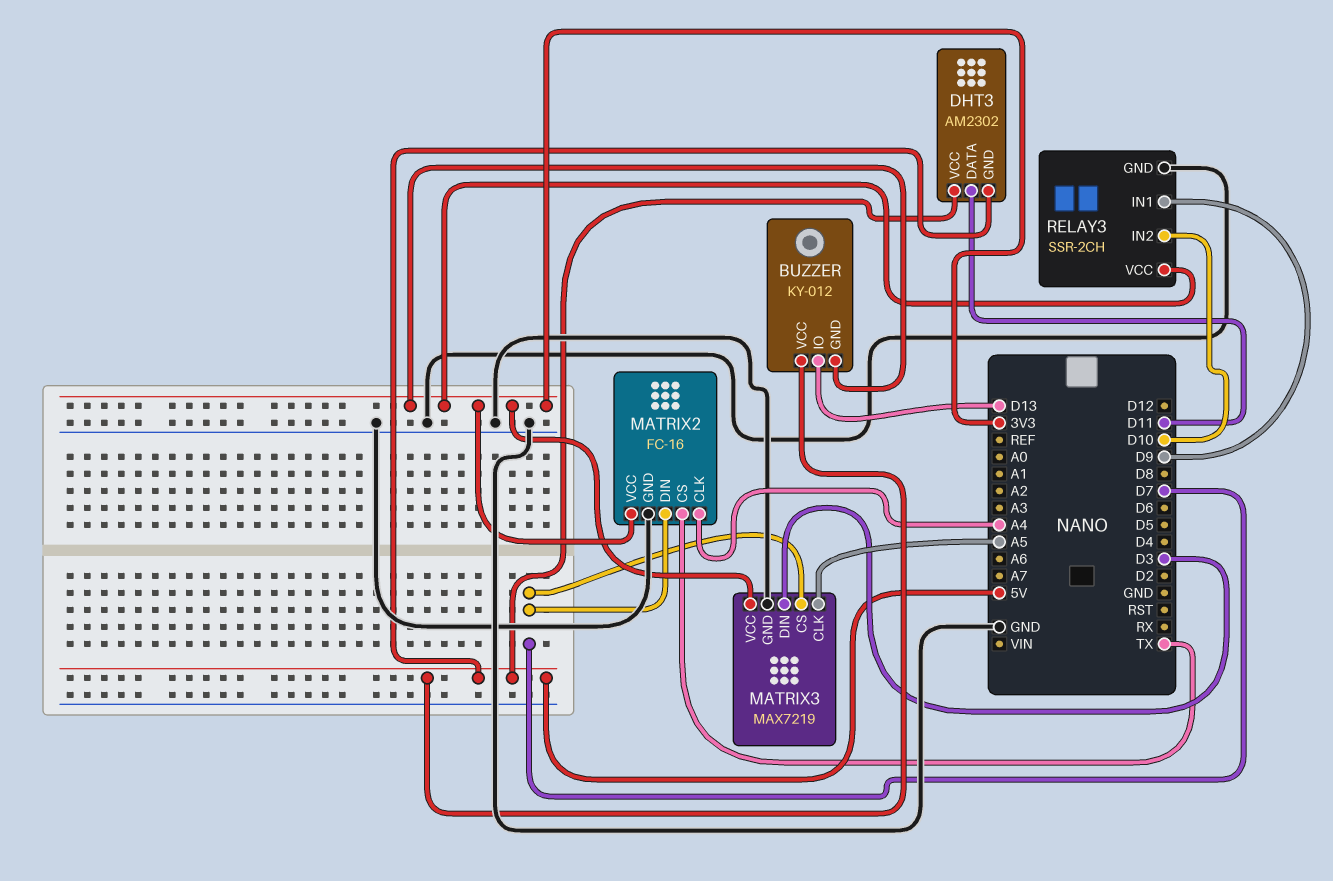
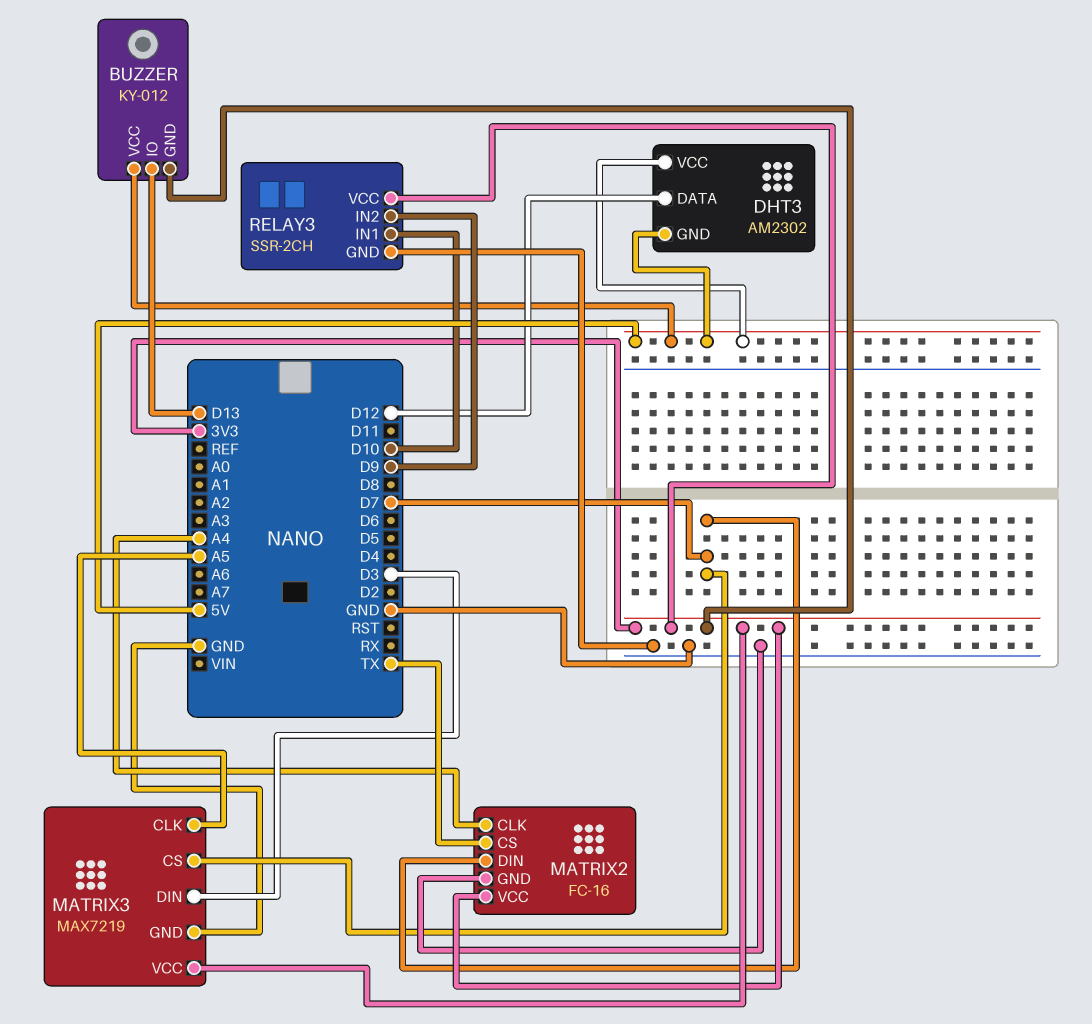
DHT3 pin DATA: D11 -> D12
RELAY3 pin IN1: D9 -> D10
RELAY3 pin IN2: D10 -> D9

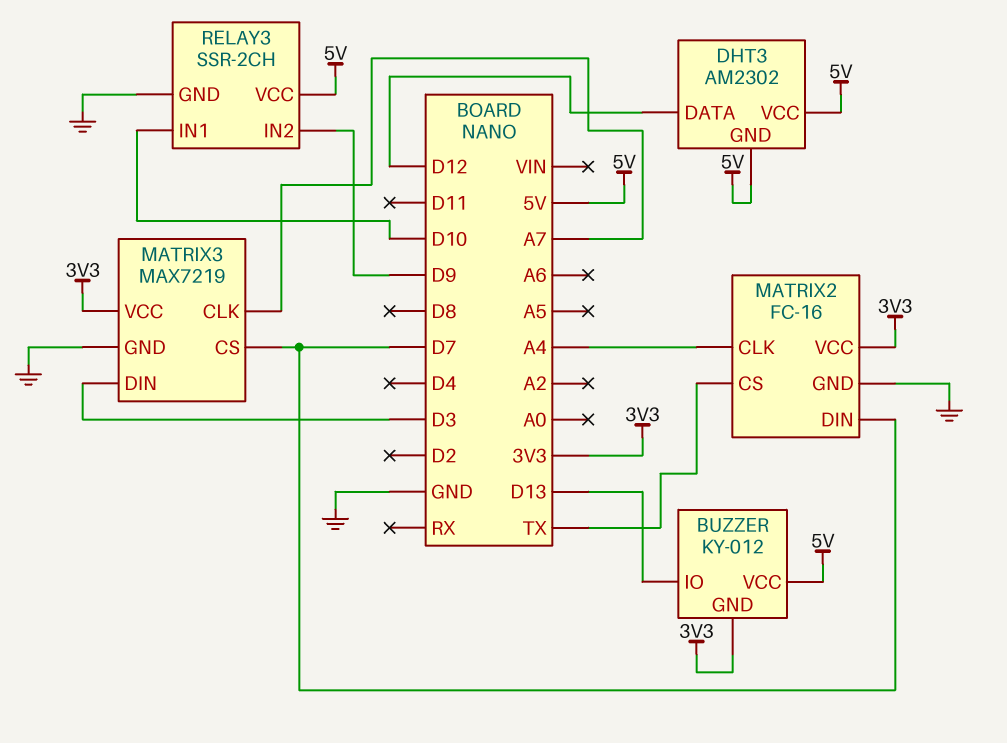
MATRIX3 pin CLK: A5 -> A7
RELAY3 pin VCC: 3V3 -> 5V

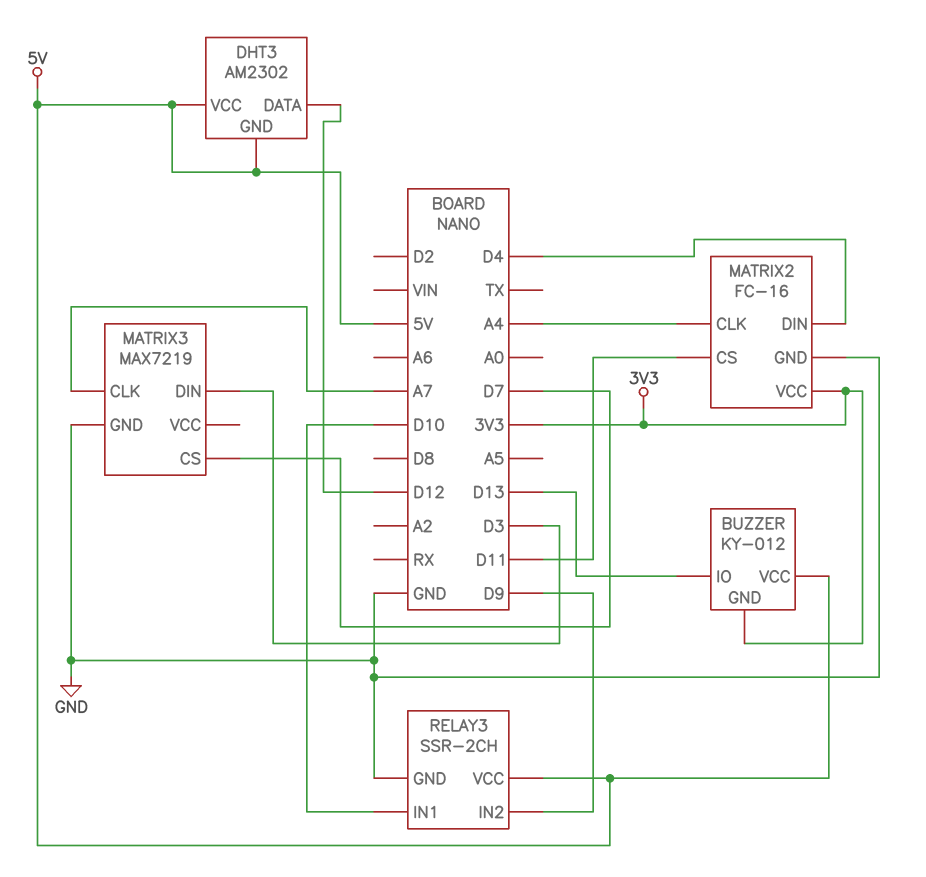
MATRIX2 pin CS: TX -> D11
MATRIX2 pin DIN: D7 -> D4
MATRIX3 pin VCC: 3V3 -> none

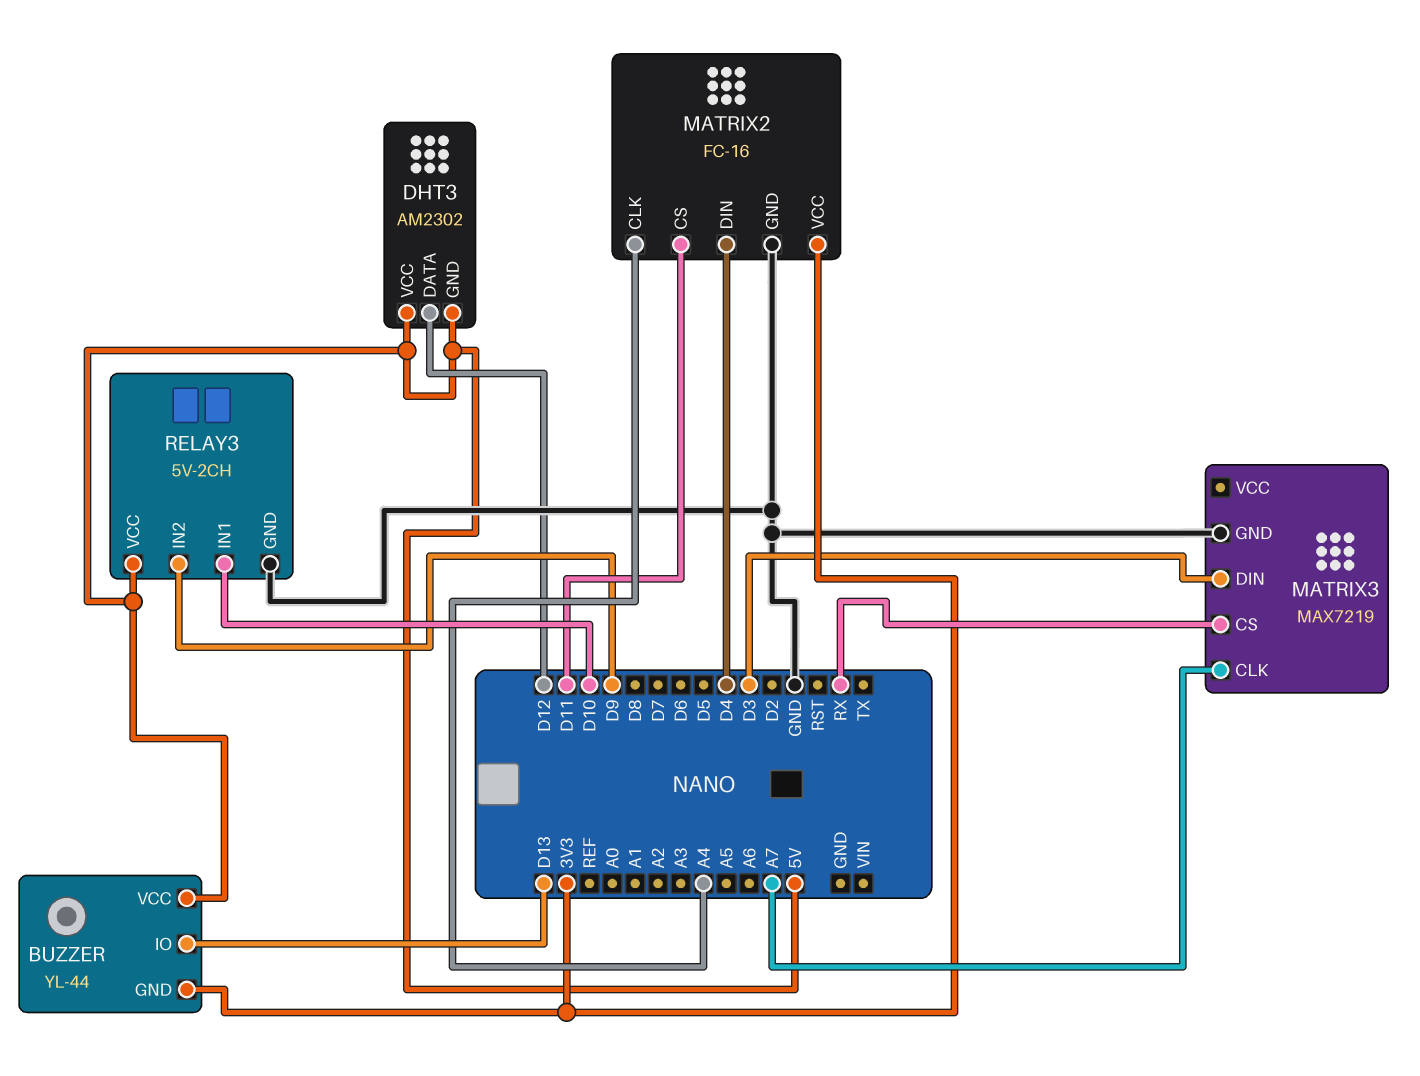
BUZZER: KY-012 -> YL-44
MATRIX3 pin CS: D7 -> RX
RELAY3: SSR-2CH -> 5V-2CH

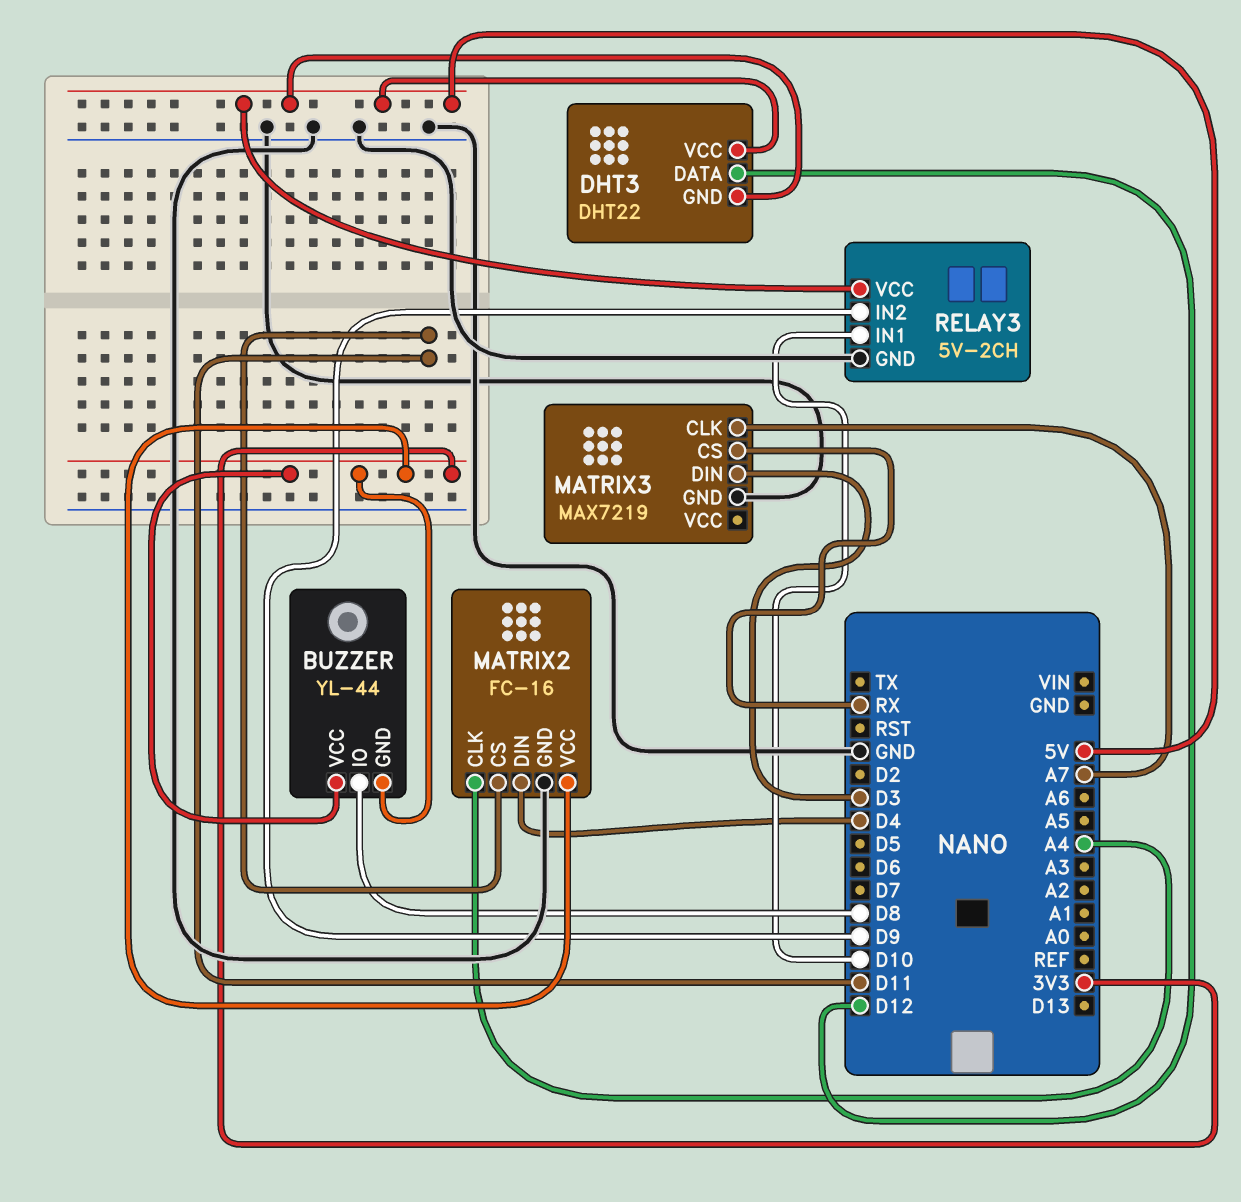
BUZZER pin IO: D13 -> D8
BUZZER pin VCC: 5V -> 3V3
DHT3: AM2302 -> DHT22

